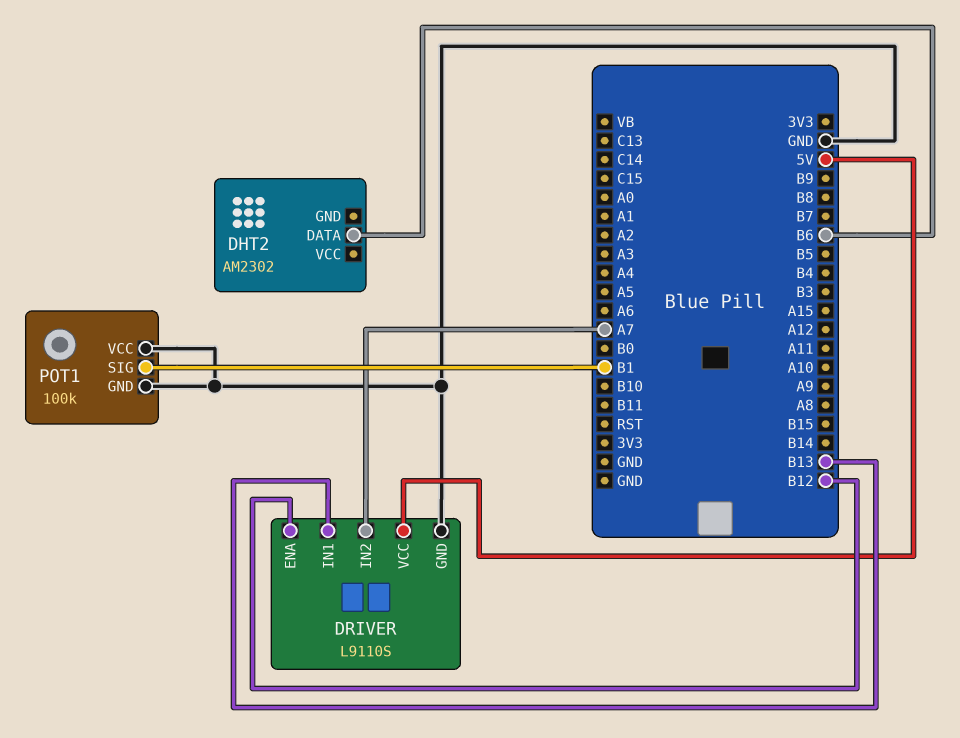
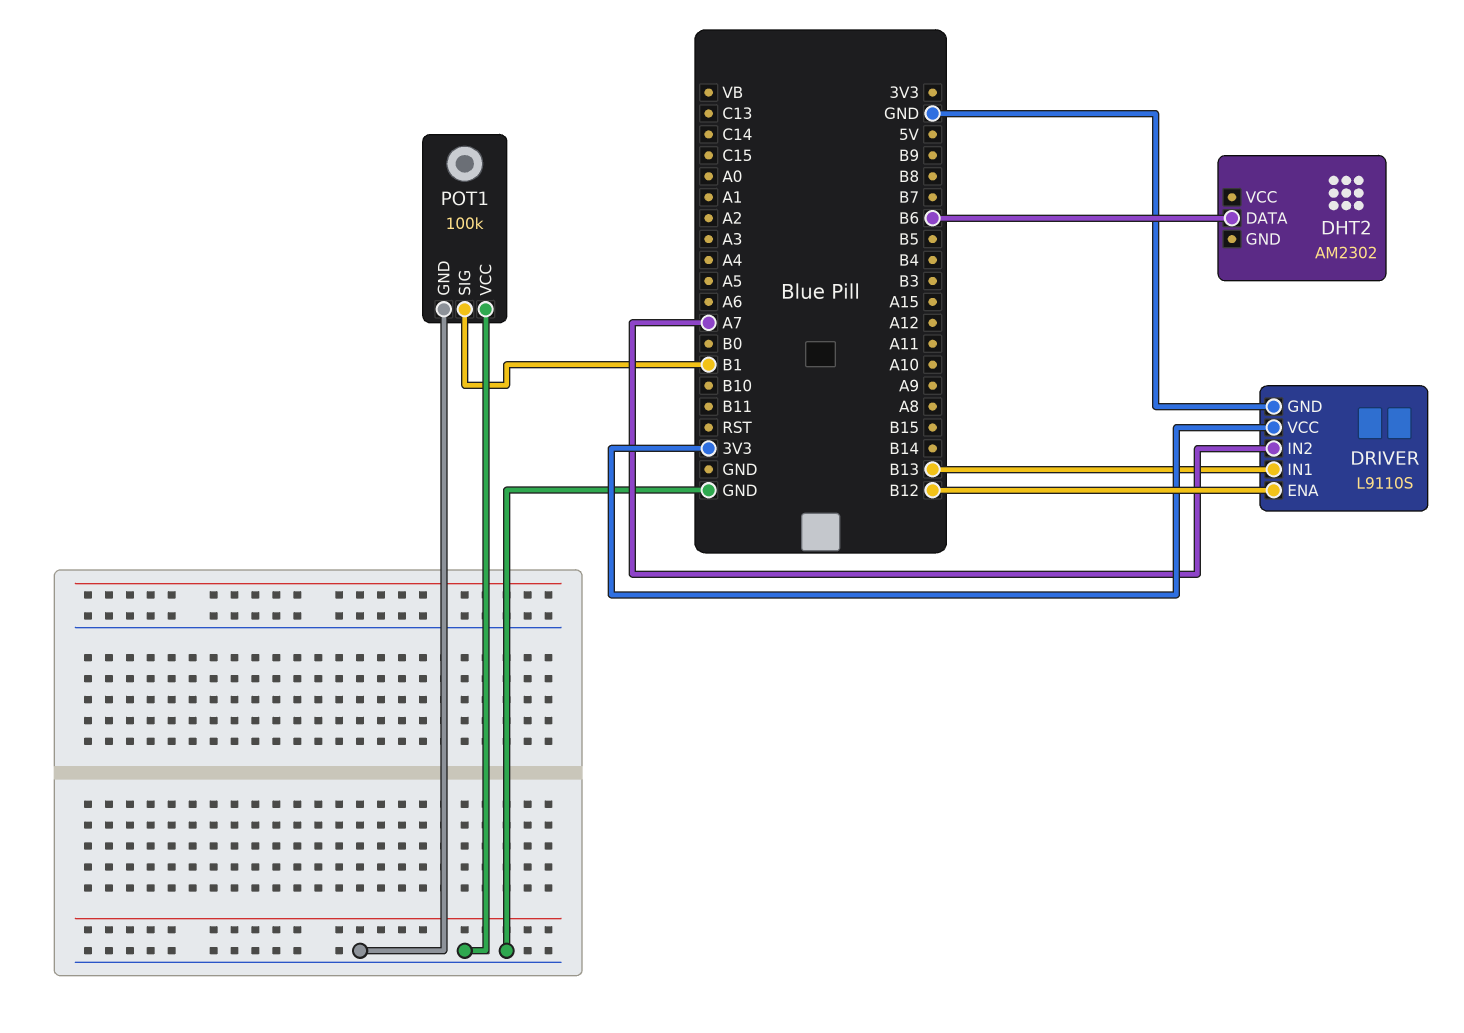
DRIVER pin VCC: 5V -> 3V3

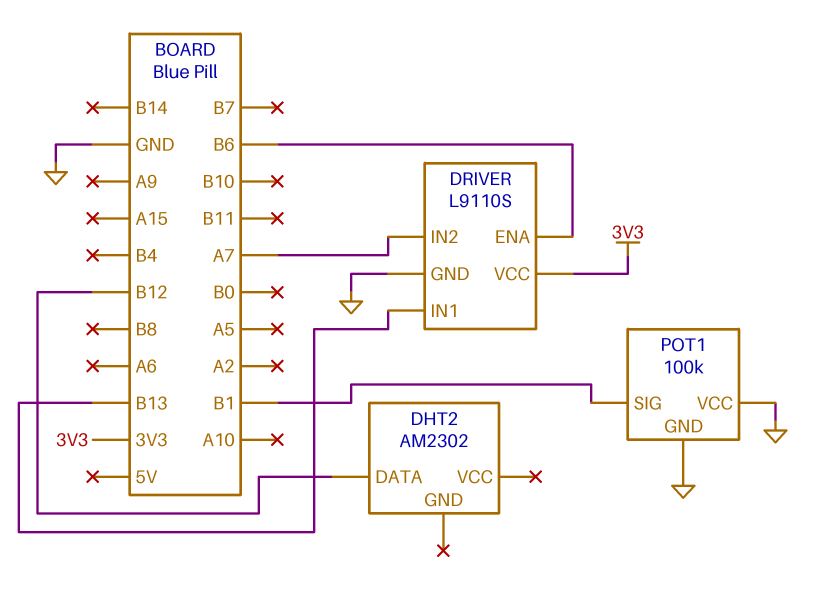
DHT2 pin DATA: B6 -> B12
DRIVER pin ENA: B12 -> B6

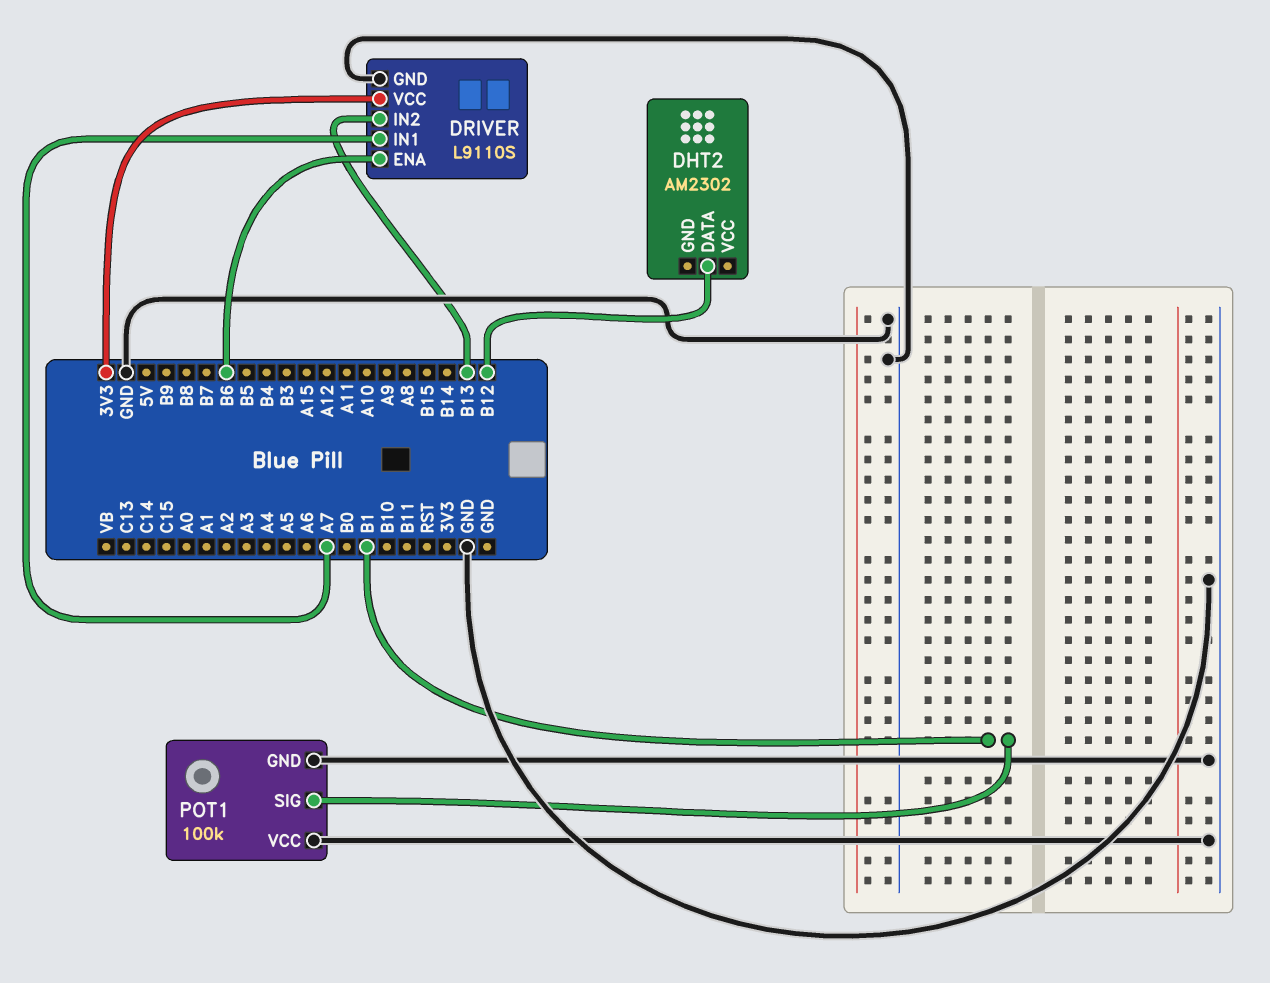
DRIVER pin IN1: B13 -> A7
DRIVER pin IN2: A7 -> B13

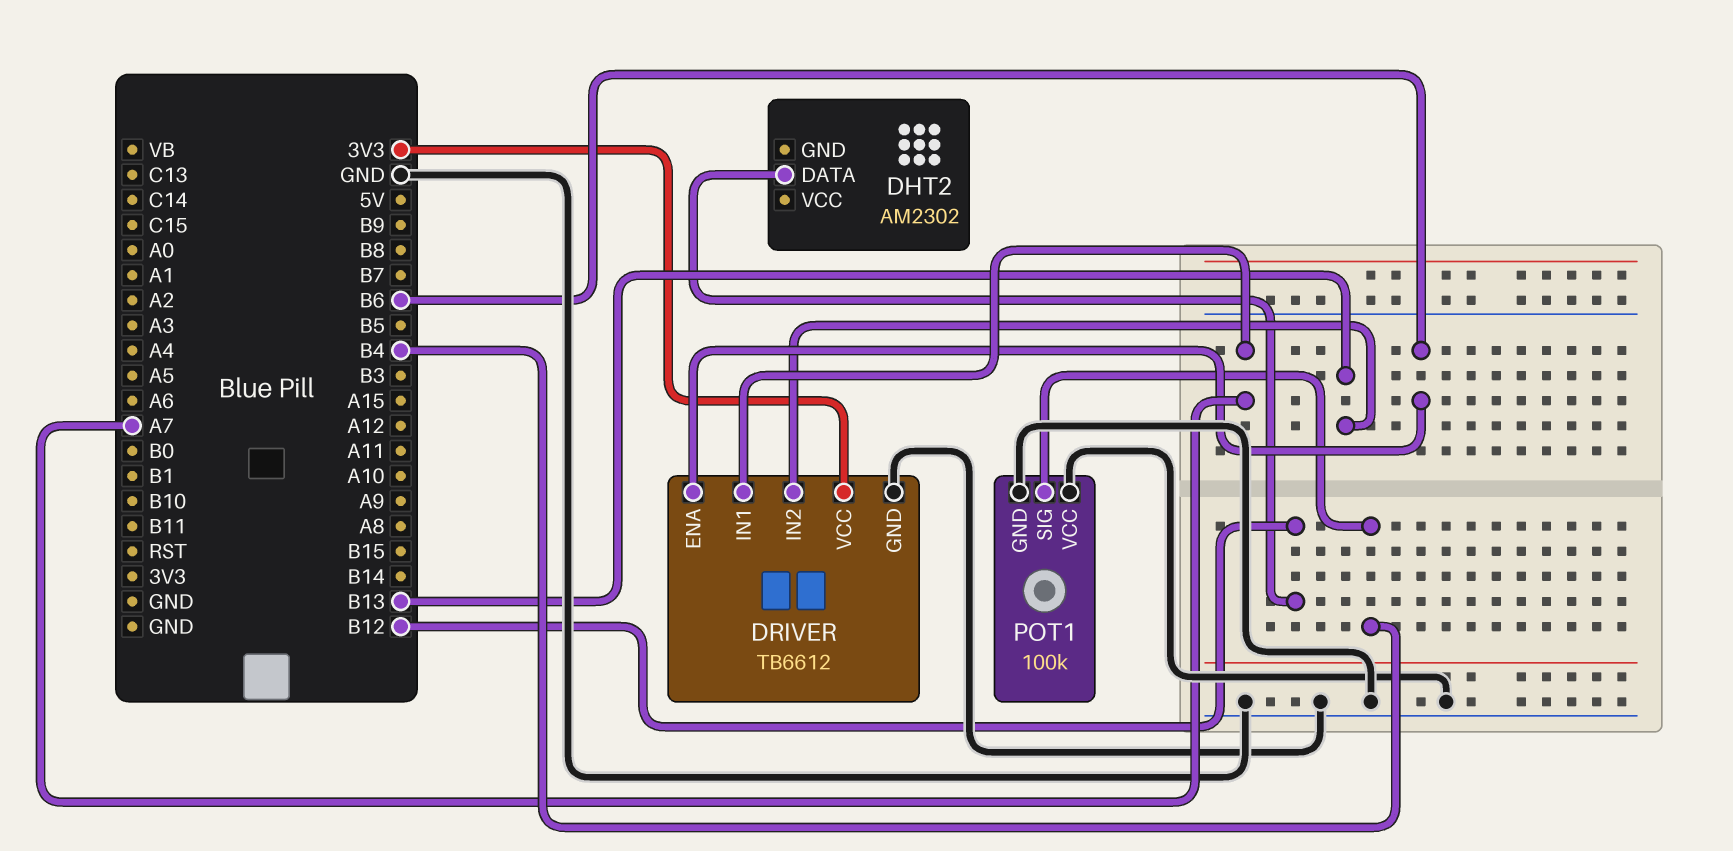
DRIVER: L9110S -> TB6612
POT1 pin SIG: B1 -> B4

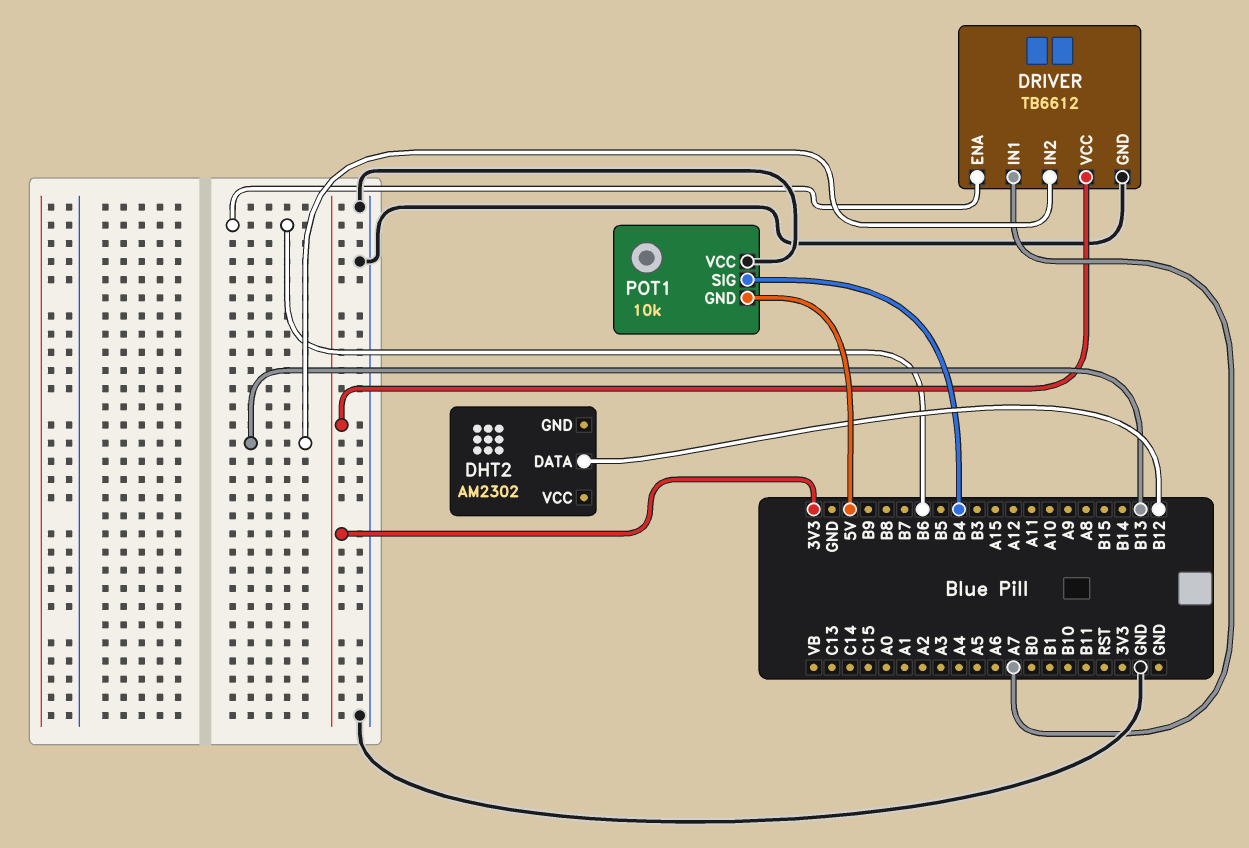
POT1: 100k -> 10k
POT1 pin GND: GND -> 5V

